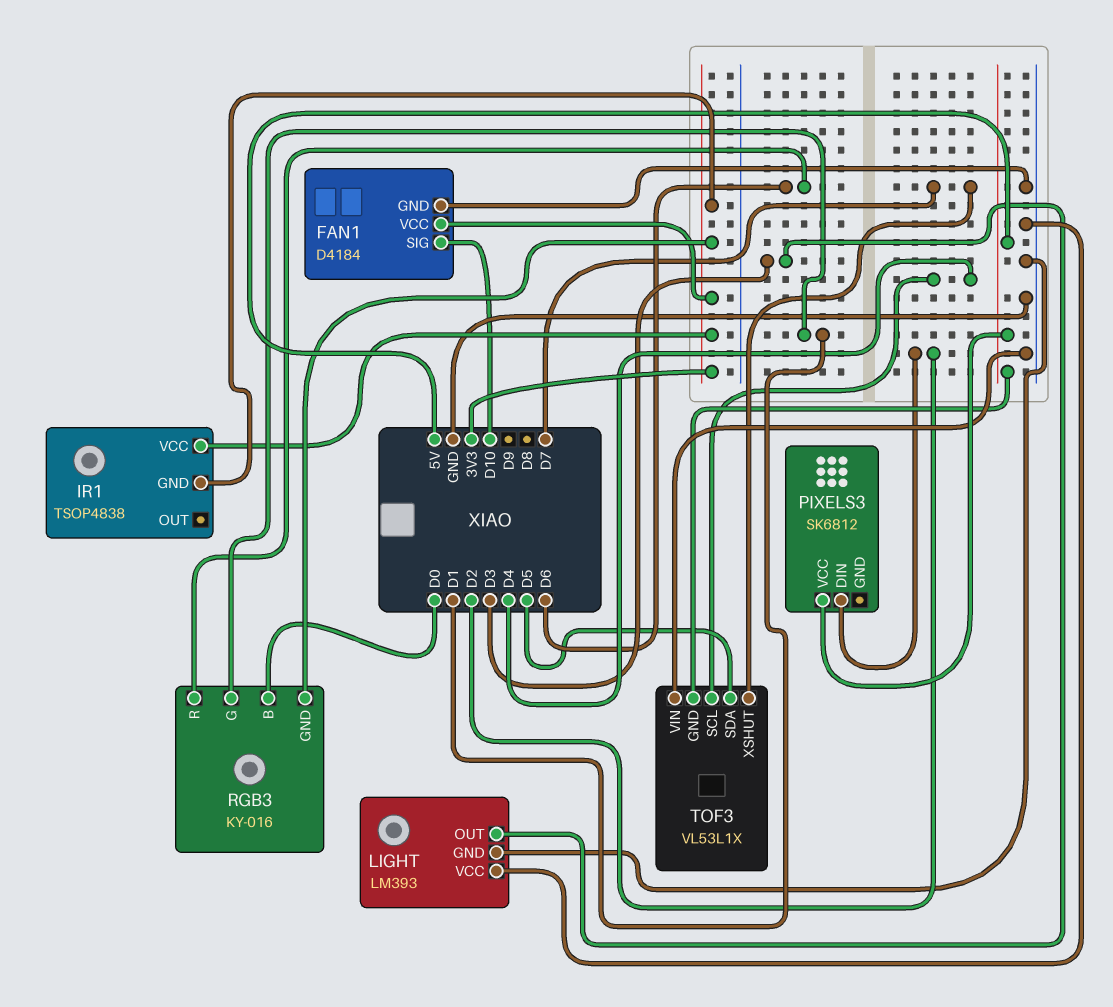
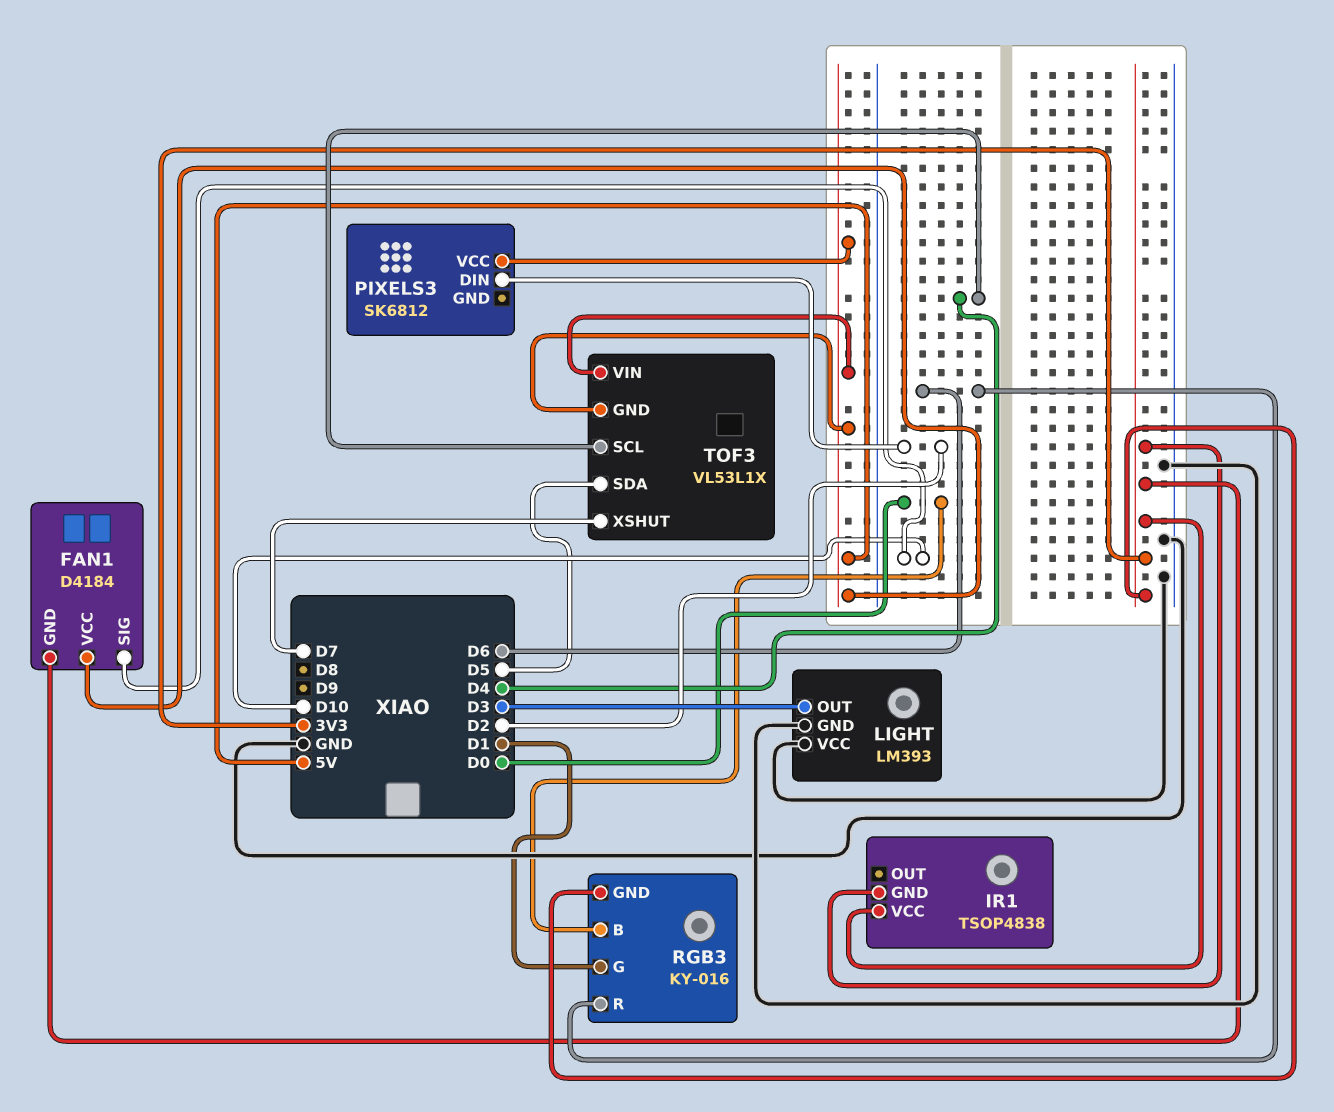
FAN1 pin GND: GND -> 3V3
FAN1 pin VCC: 3V3 -> 5V
TOF3 pin VIN: GND -> 5V

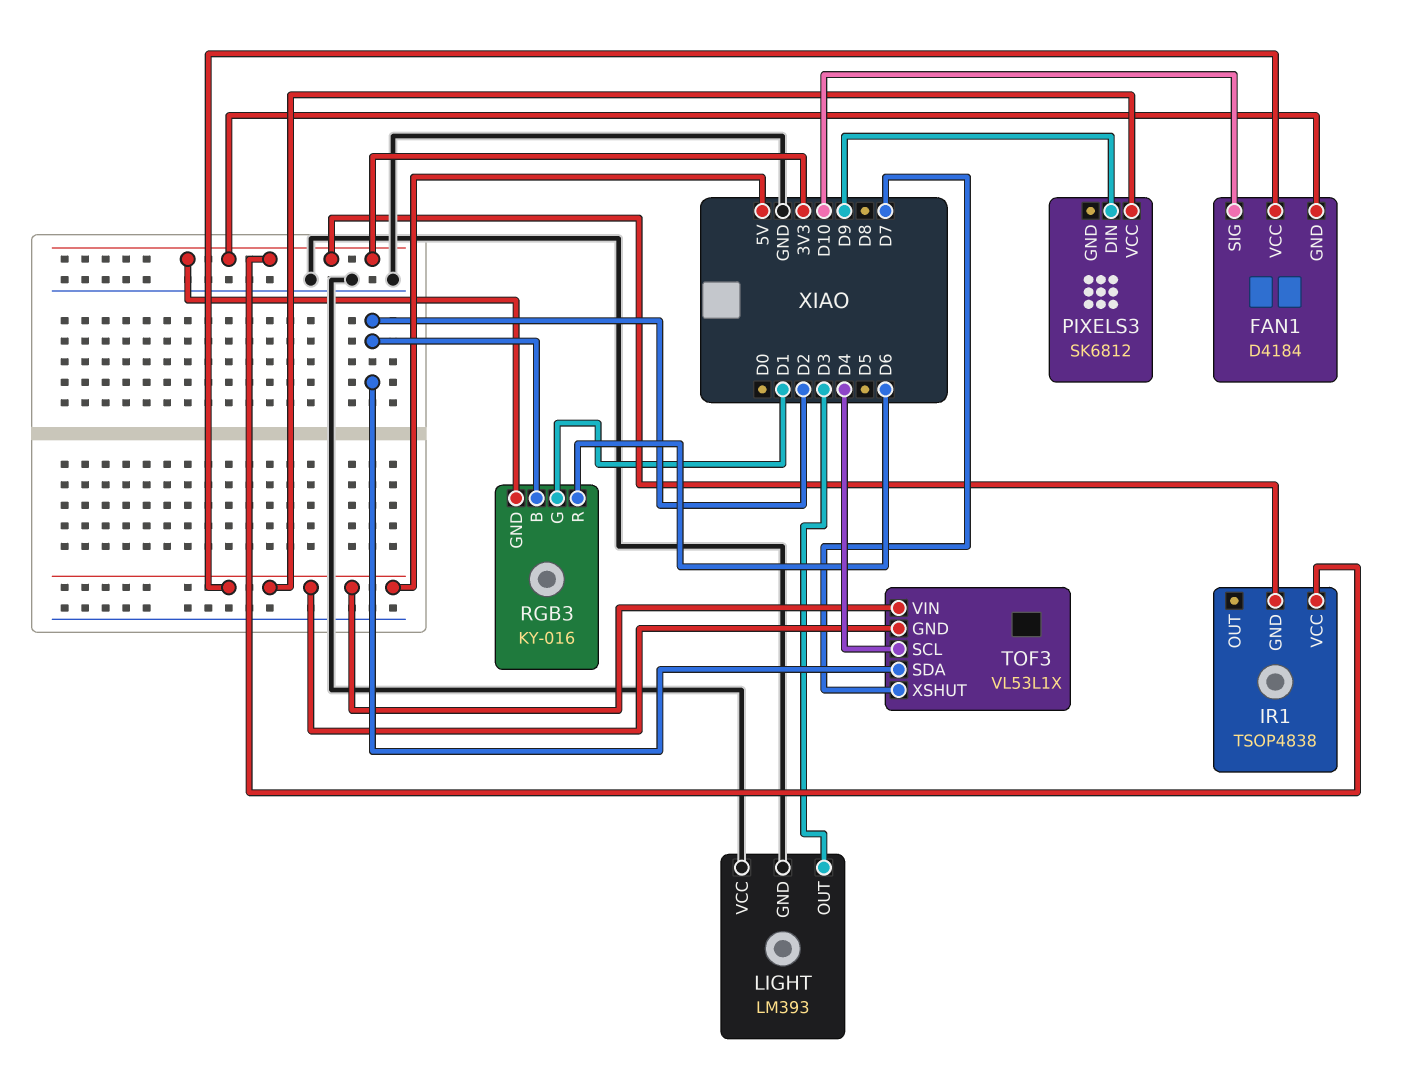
PIXELS3 pin DIN: D2 -> D9
RGB3 pin B: D0 -> D2
TOF3 pin SDA: D5 -> D2

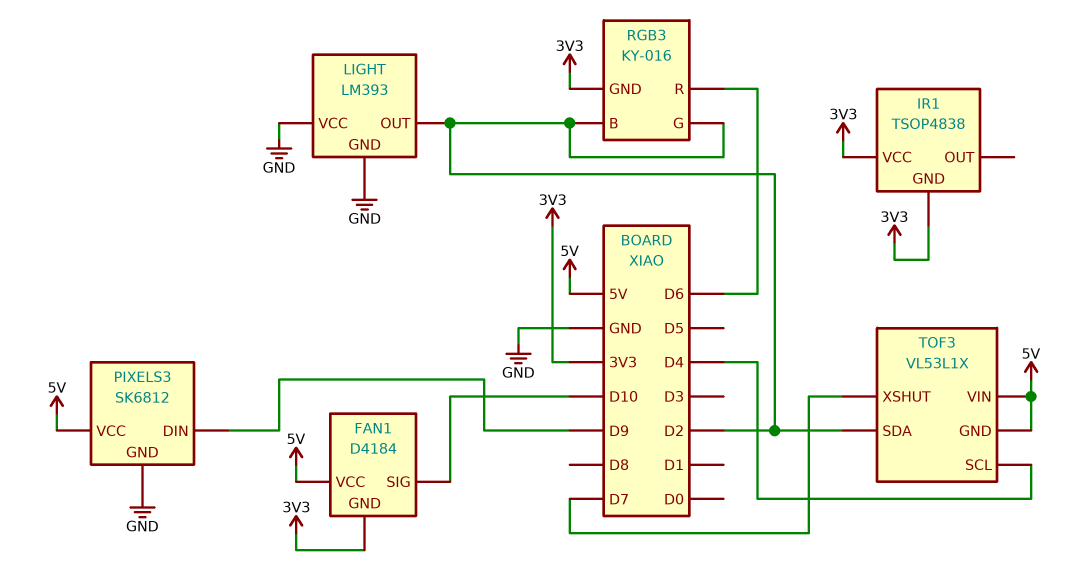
LIGHT pin OUT: D3 -> D2
PIXELS3 pin GND: none -> GND
RGB3 pin G: D1 -> D2

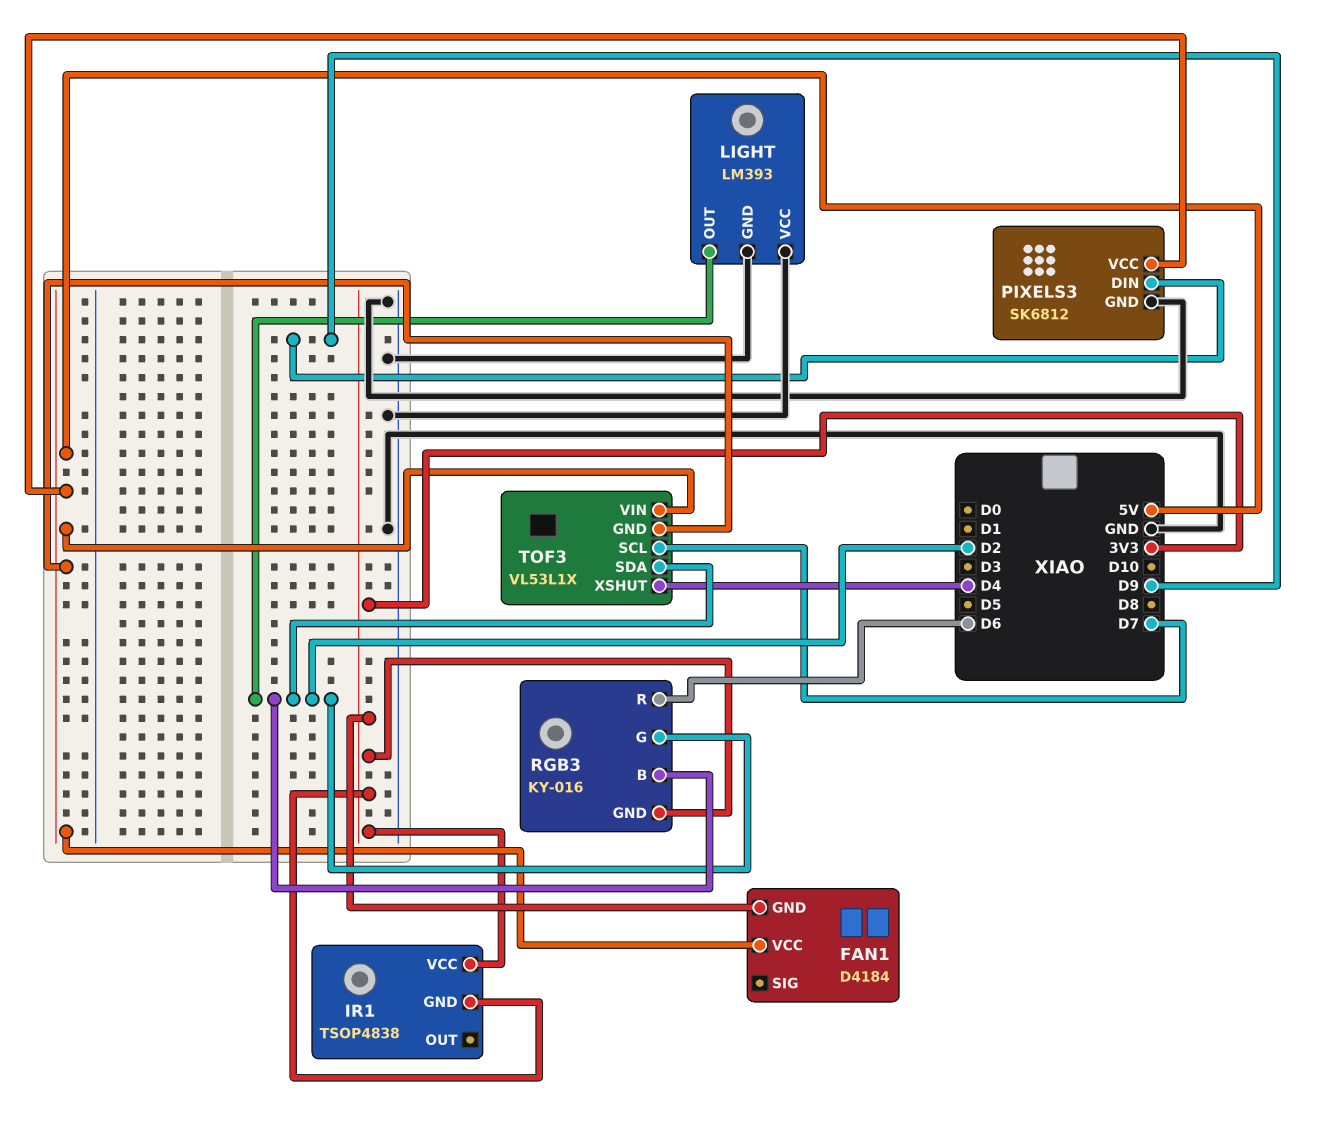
FAN1 pin SIG: D10 -> none
TOF3 pin SCL: D4 -> D7
TOF3 pin XSHUT: D7 -> D4

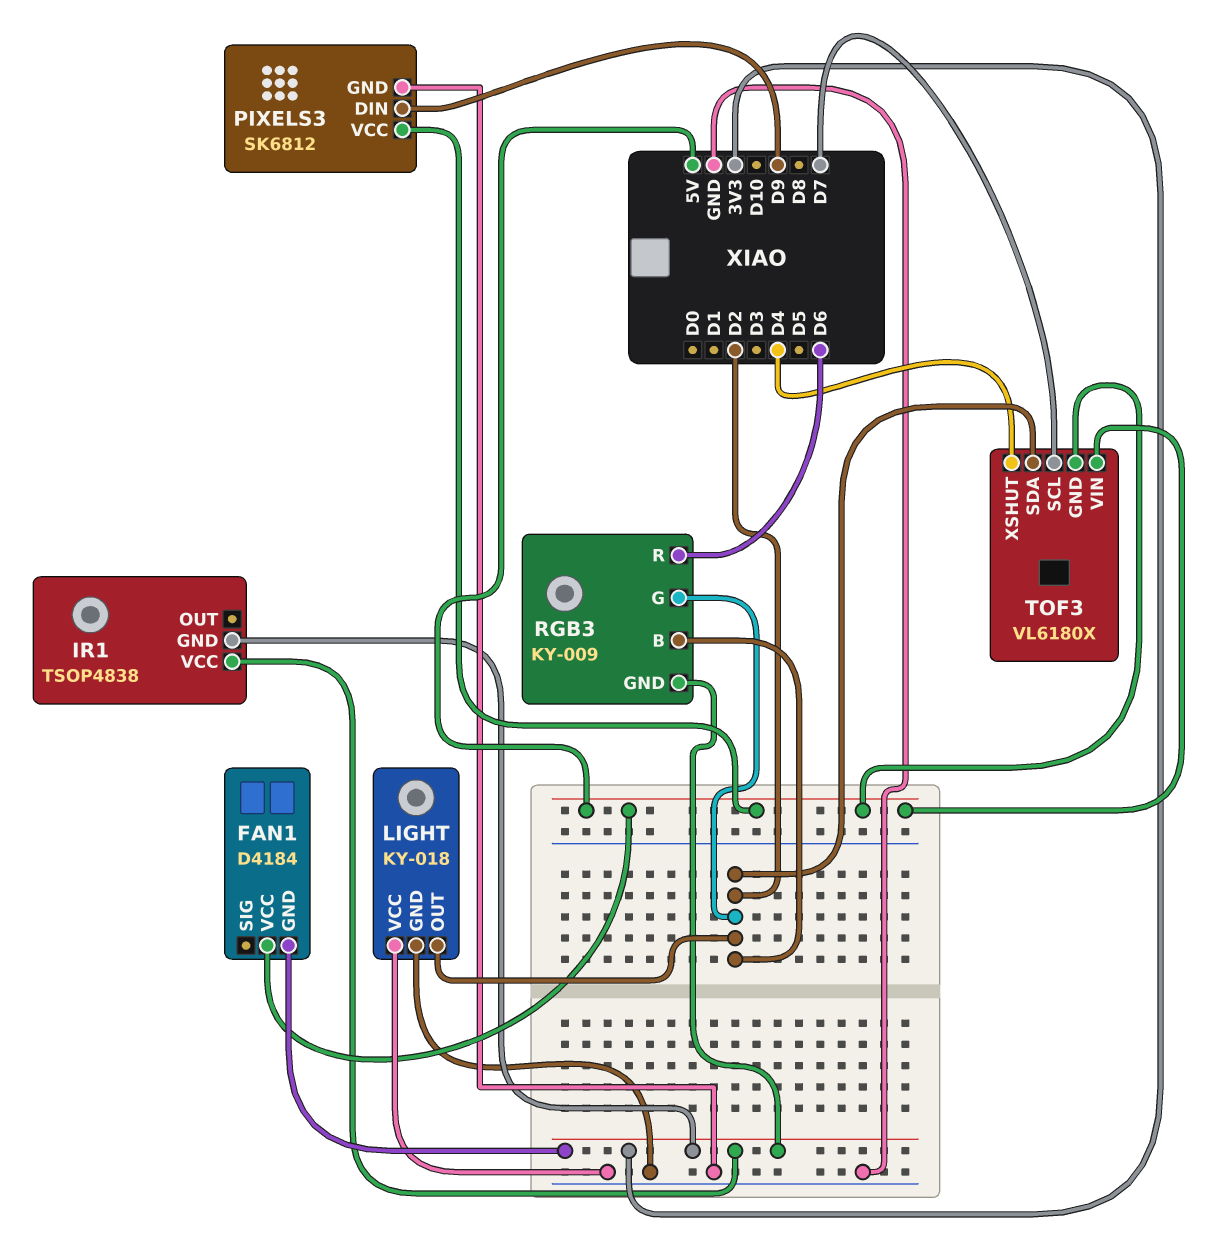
LIGHT: LM393 -> KY-018
RGB3: KY-016 -> KY-009
TOF3: VL53L1X -> VL6180X

